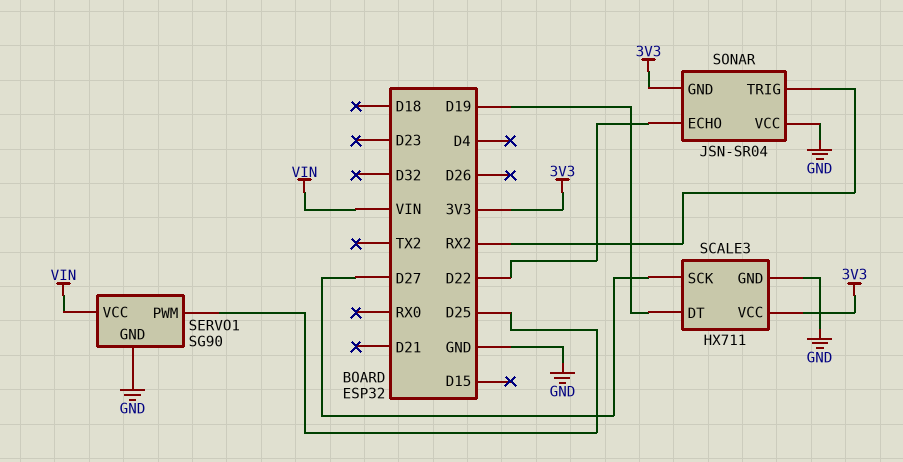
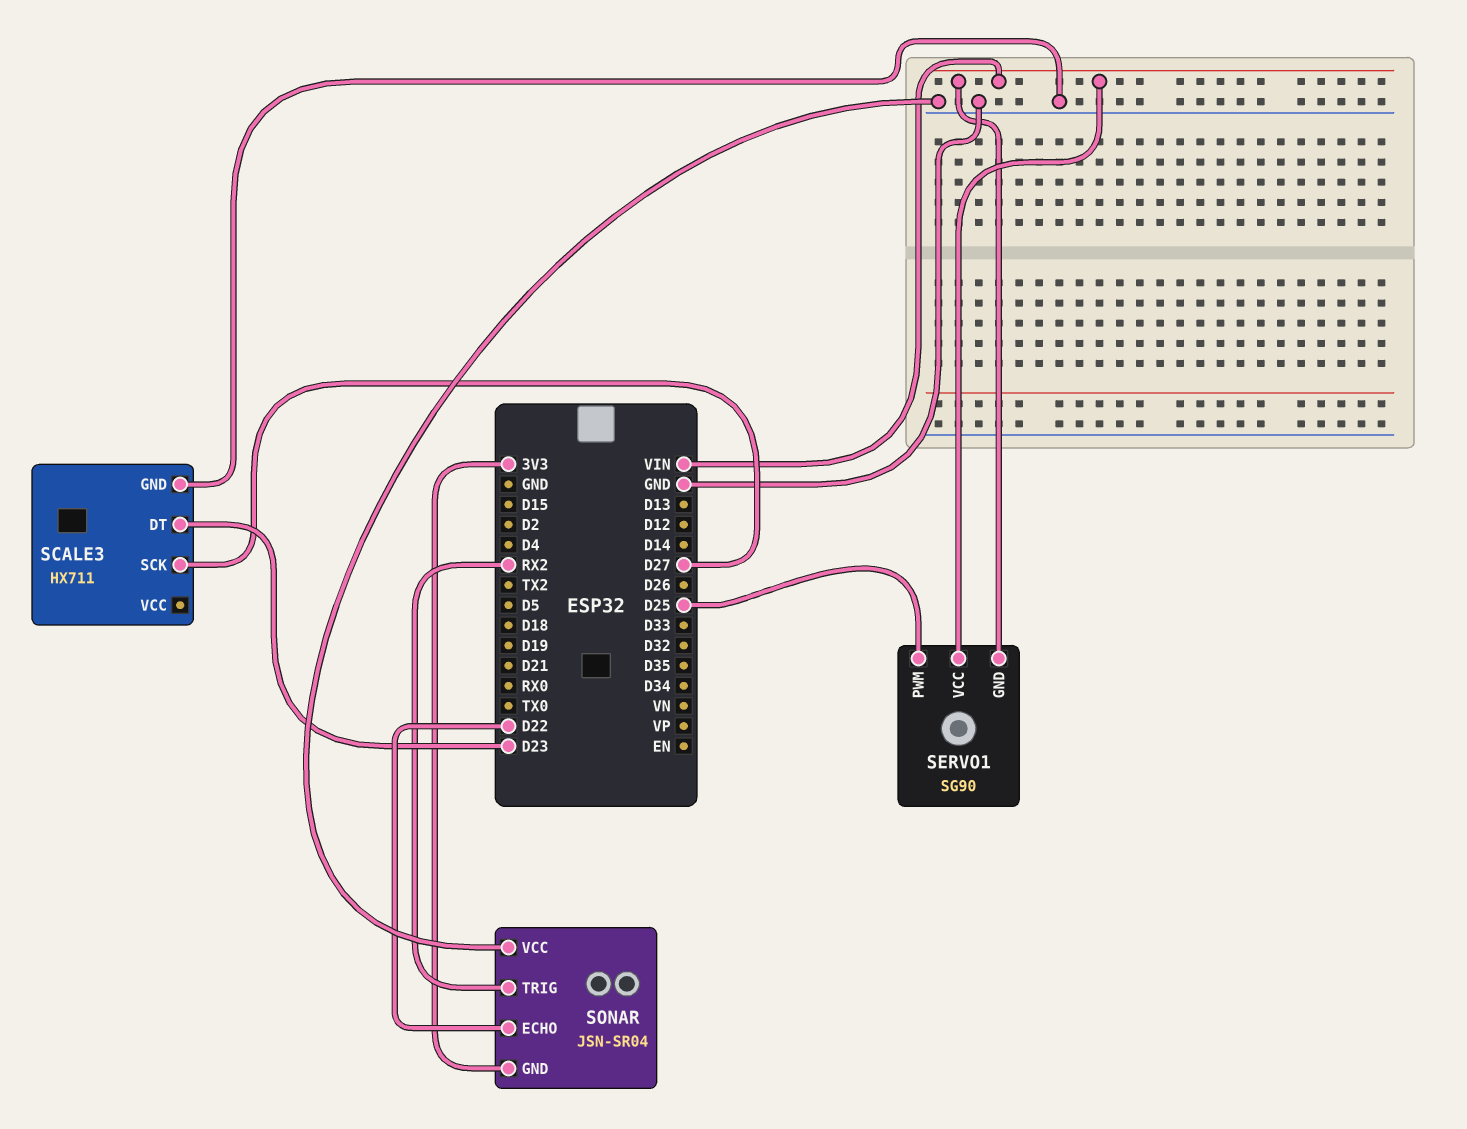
SCALE3 pin DT: D19 -> D23
SCALE3 pin VCC: 3V3 -> none
SERVO1 pin GND: GND -> VIN

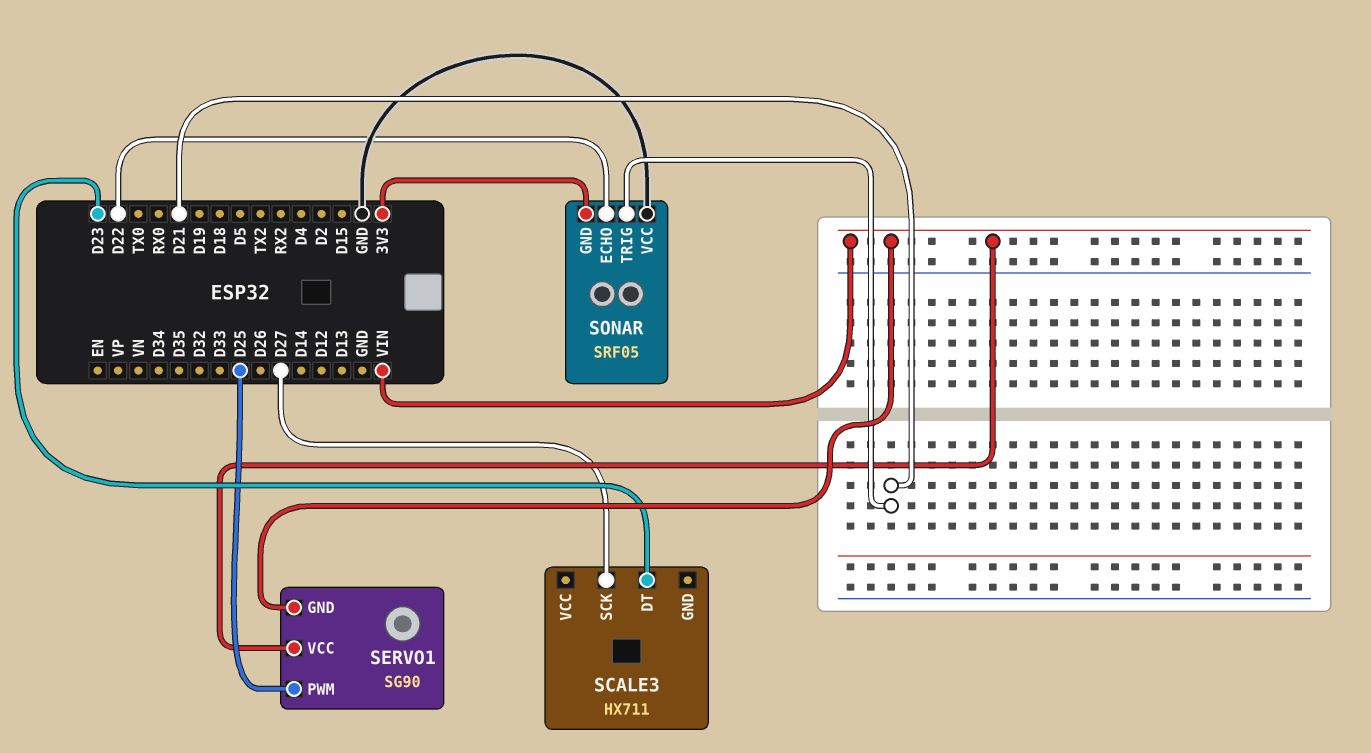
SCALE3 pin GND: GND -> none
SONAR: JSN-SR04 -> SRF05
SONAR pin TRIG: RX2 -> D21

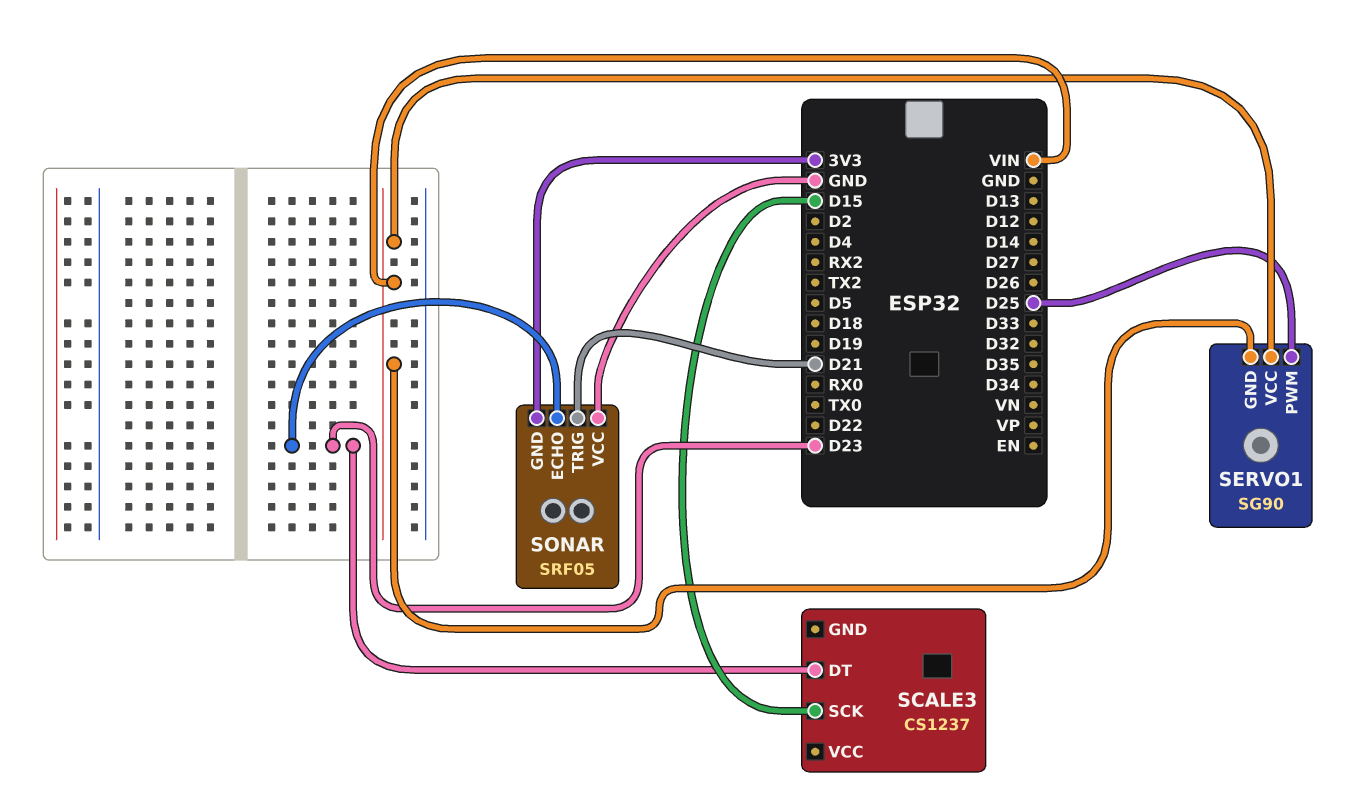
SCALE3: HX711 -> CS1237
SCALE3 pin SCK: D27 -> D15
SONAR pin ECHO: D22 -> D23

